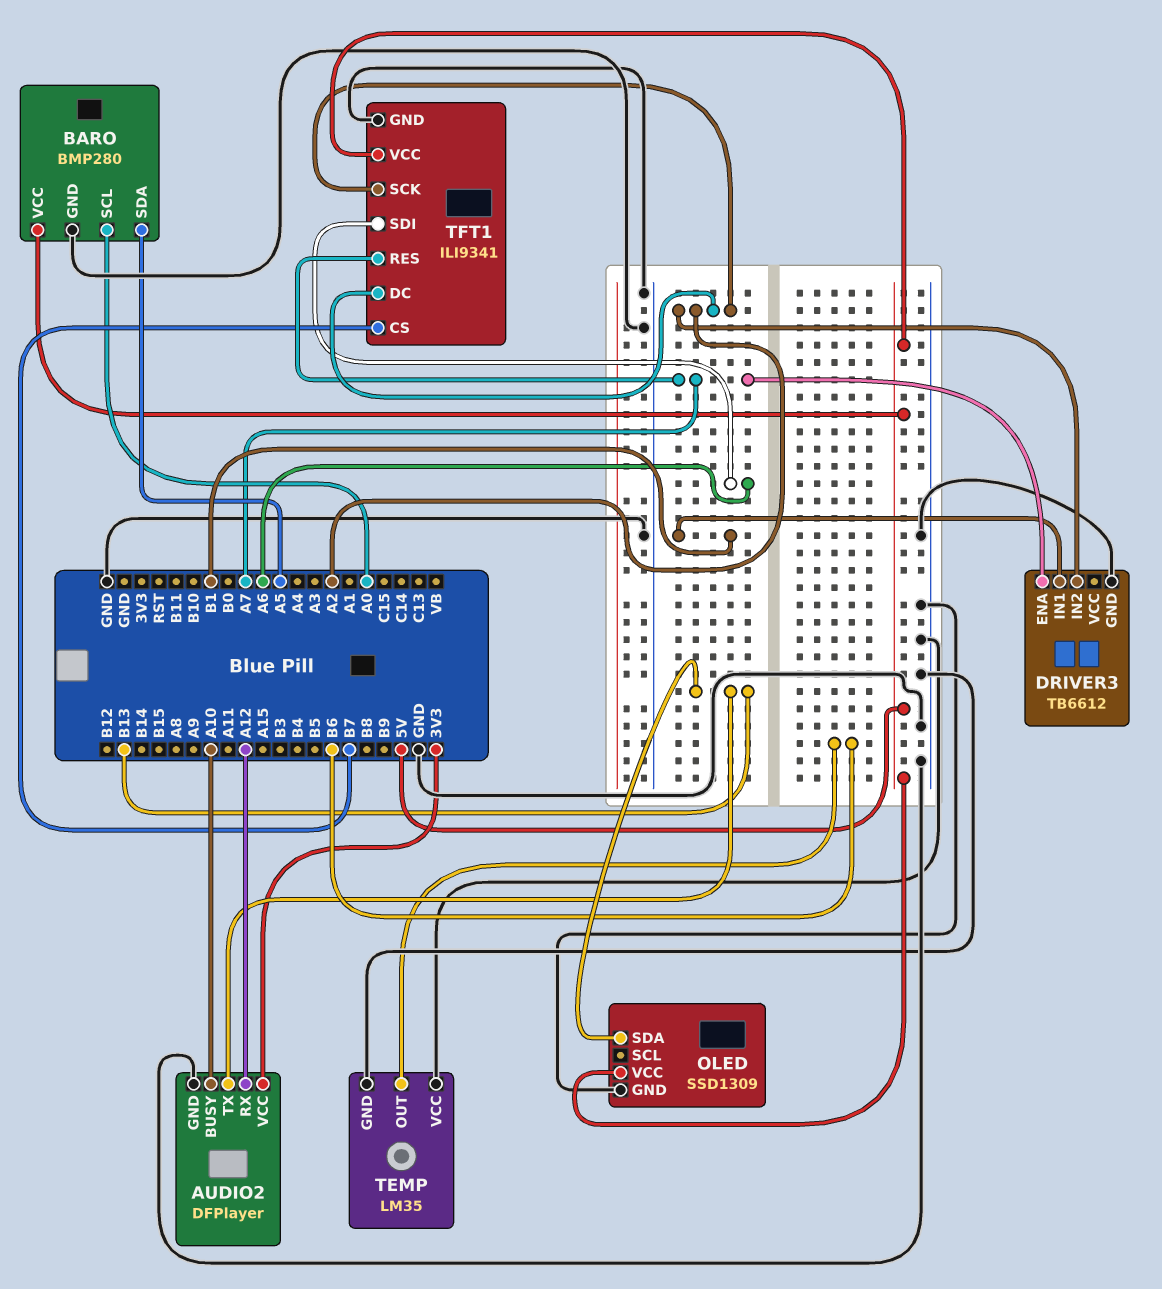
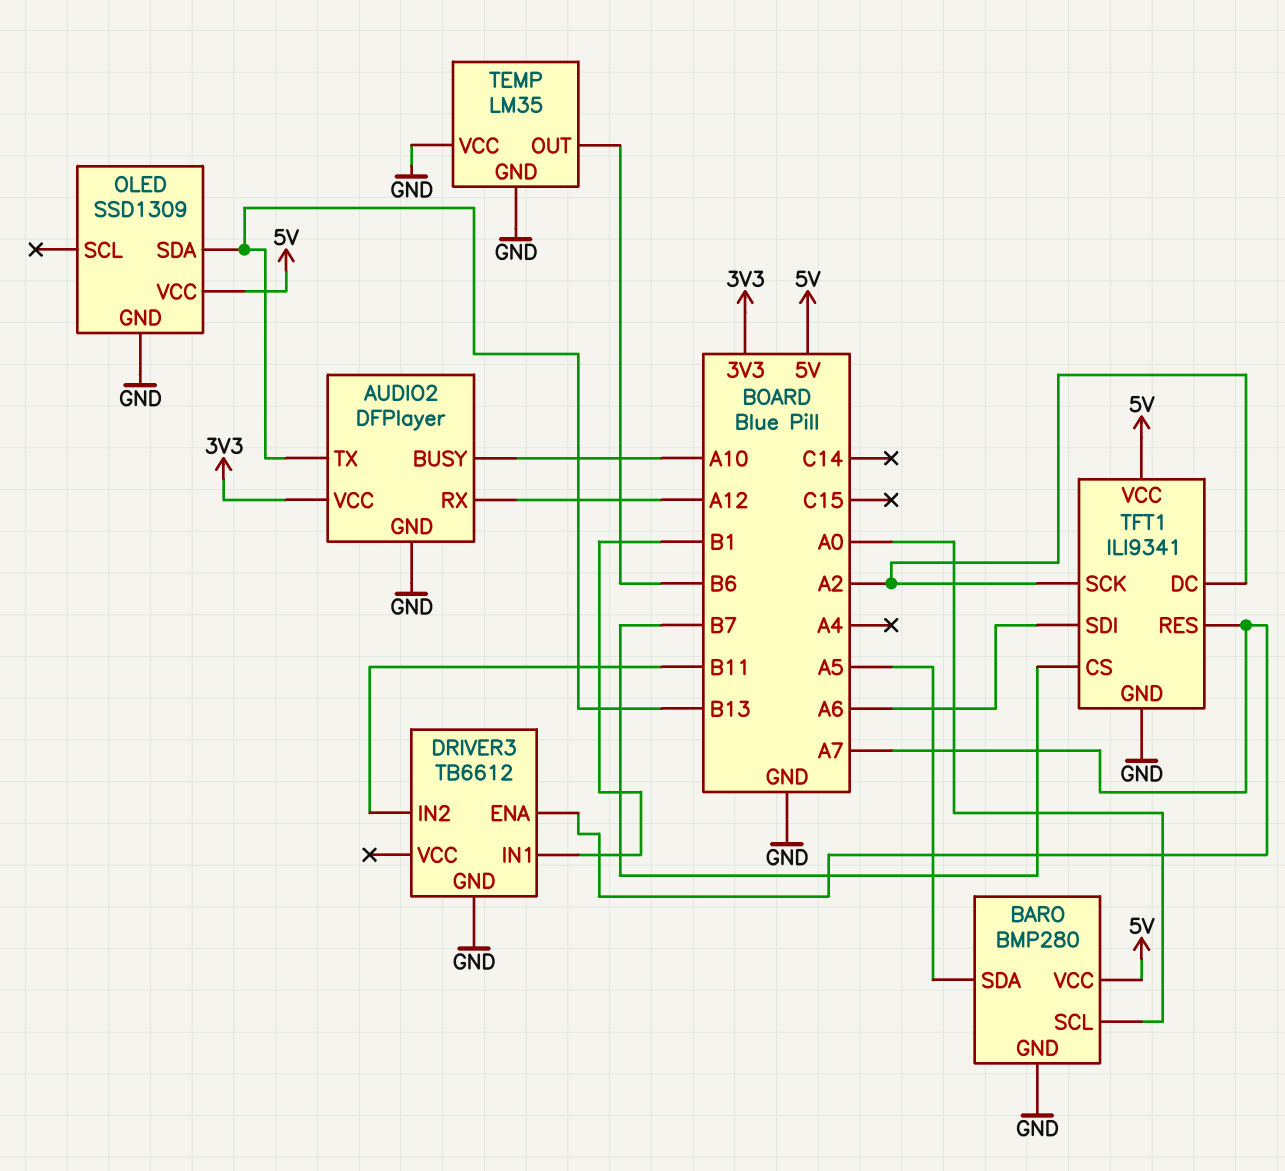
DRIVER3 pin IN2: A2 -> B11

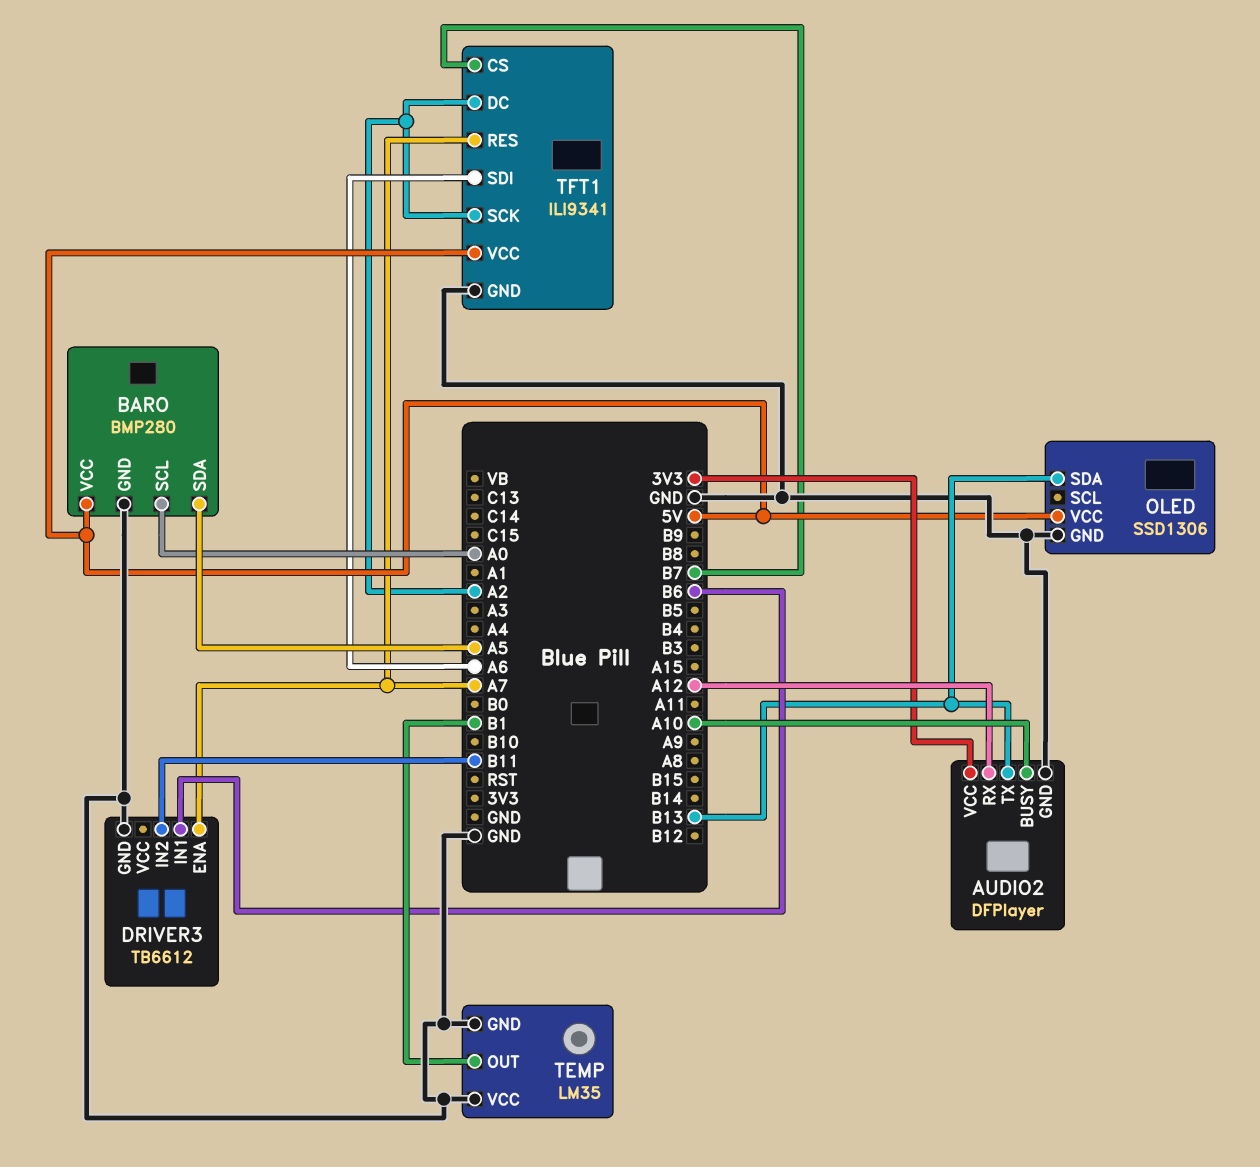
DRIVER3 pin IN1: B1 -> B6
OLED: SSD1309 -> SSD1306
TEMP pin OUT: B6 -> B1

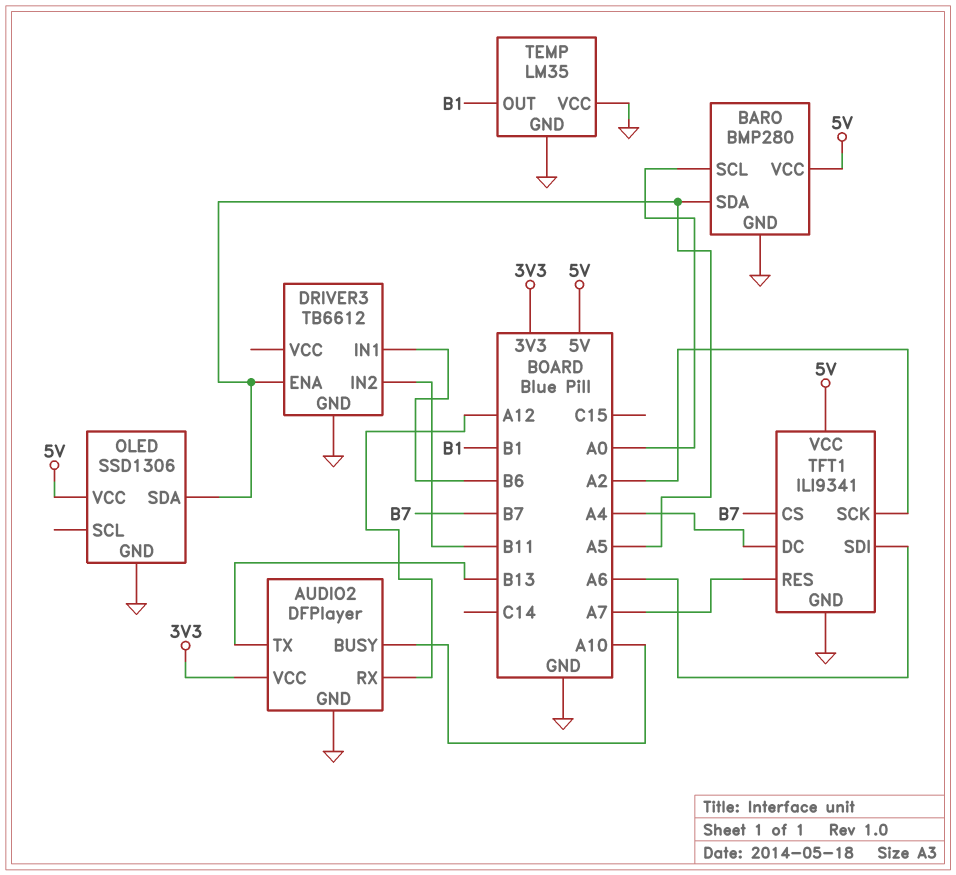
DRIVER3 pin ENA: A7 -> A5
OLED pin SDA: B13 -> A5
TFT1 pin DC: A2 -> A4

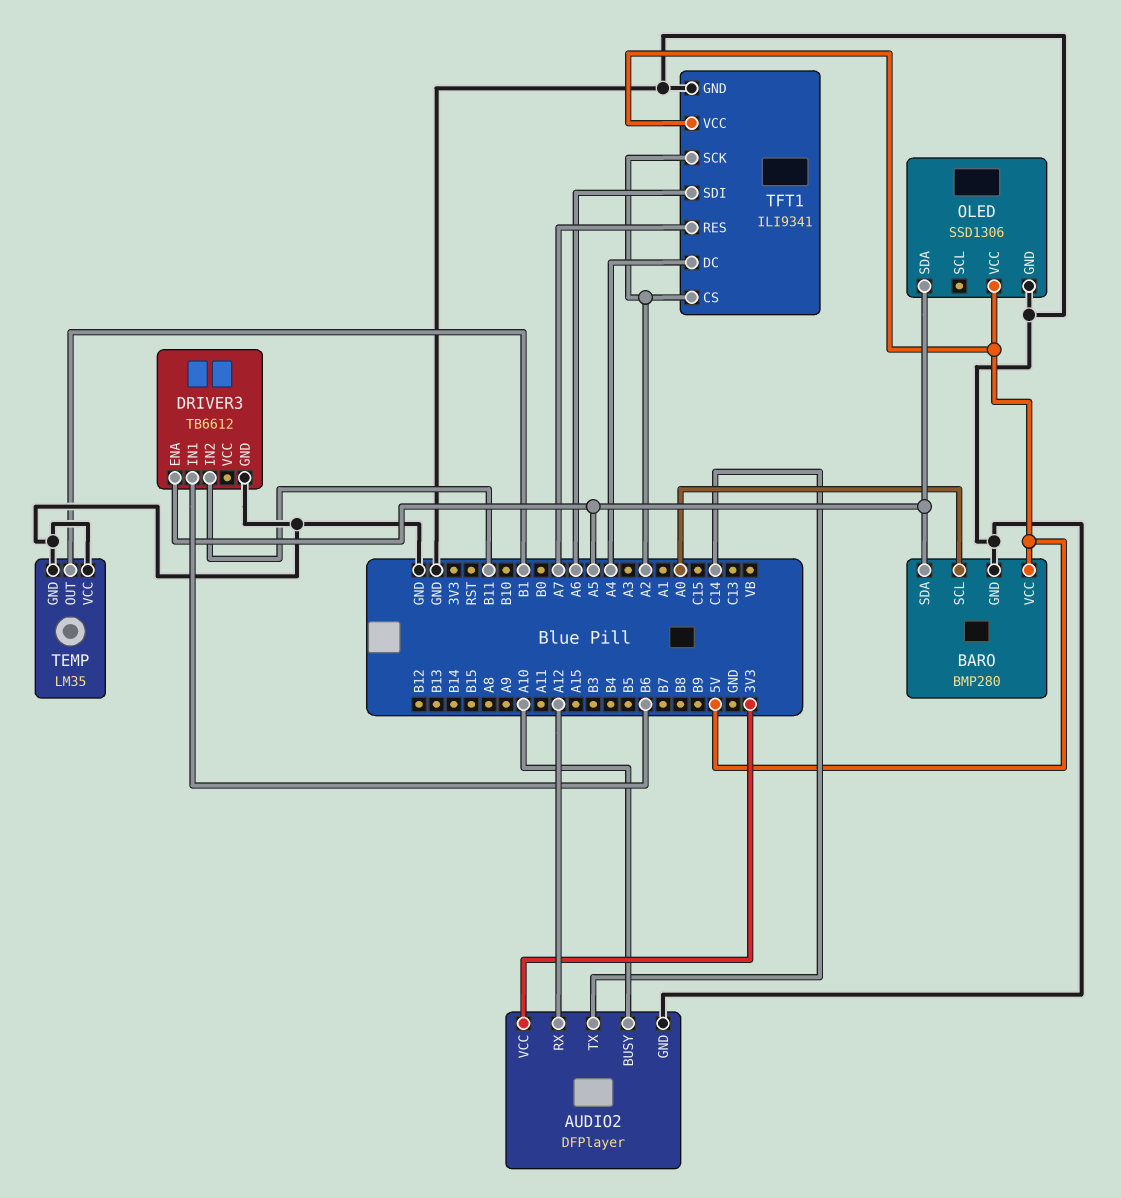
AUDIO2 pin TX: B13 -> C14
TFT1 pin CS: B7 -> A2

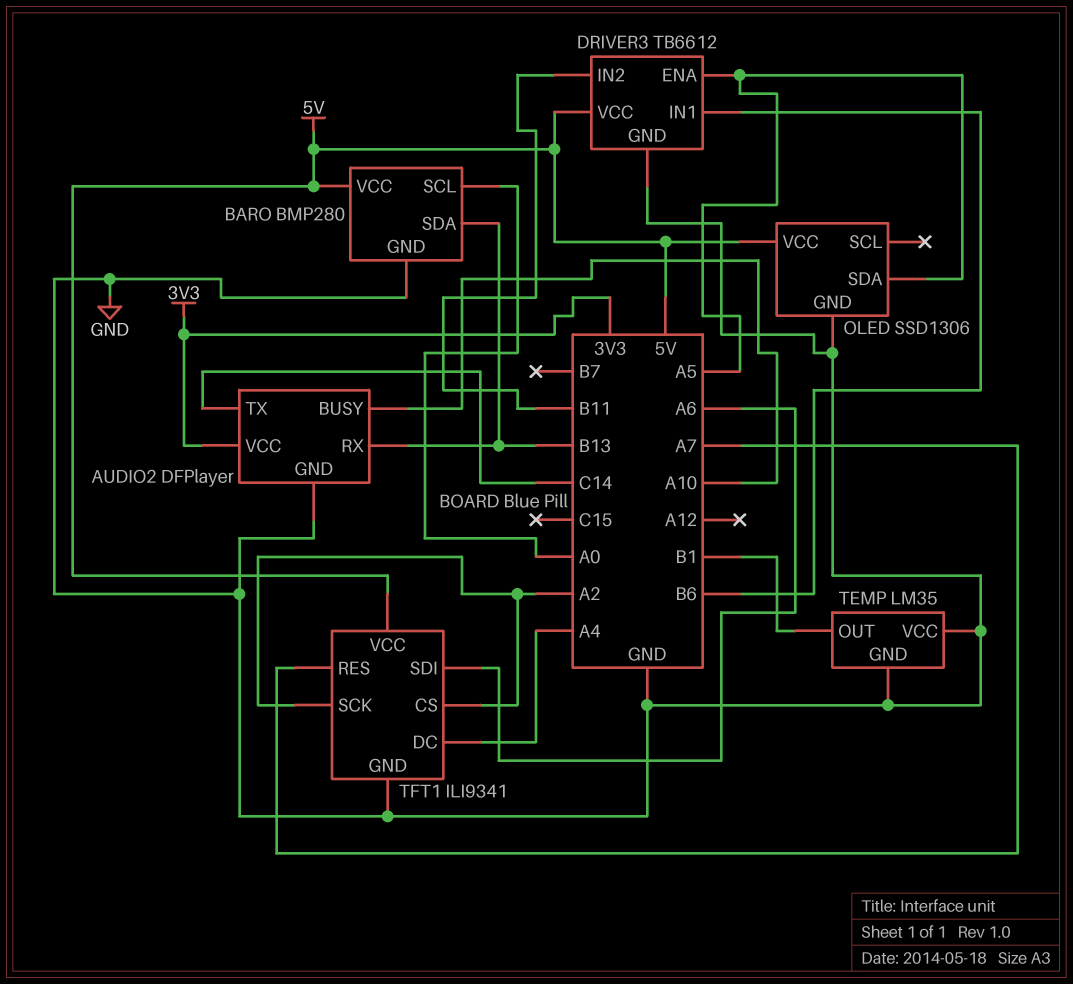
AUDIO2 pin RX: A12 -> B13
BARO pin SDA: A5 -> B13
DRIVER3 pin VCC: none -> 5V

